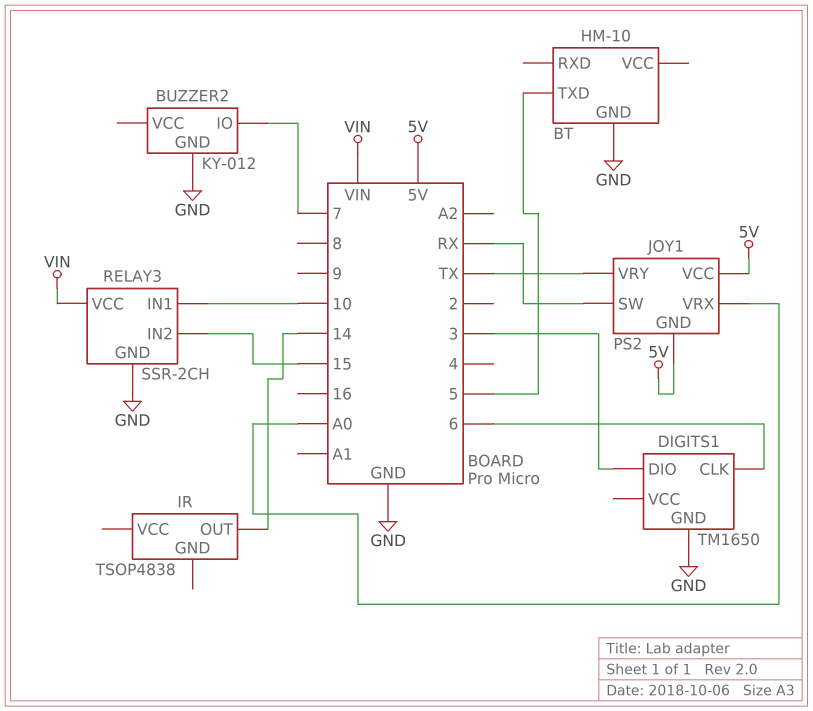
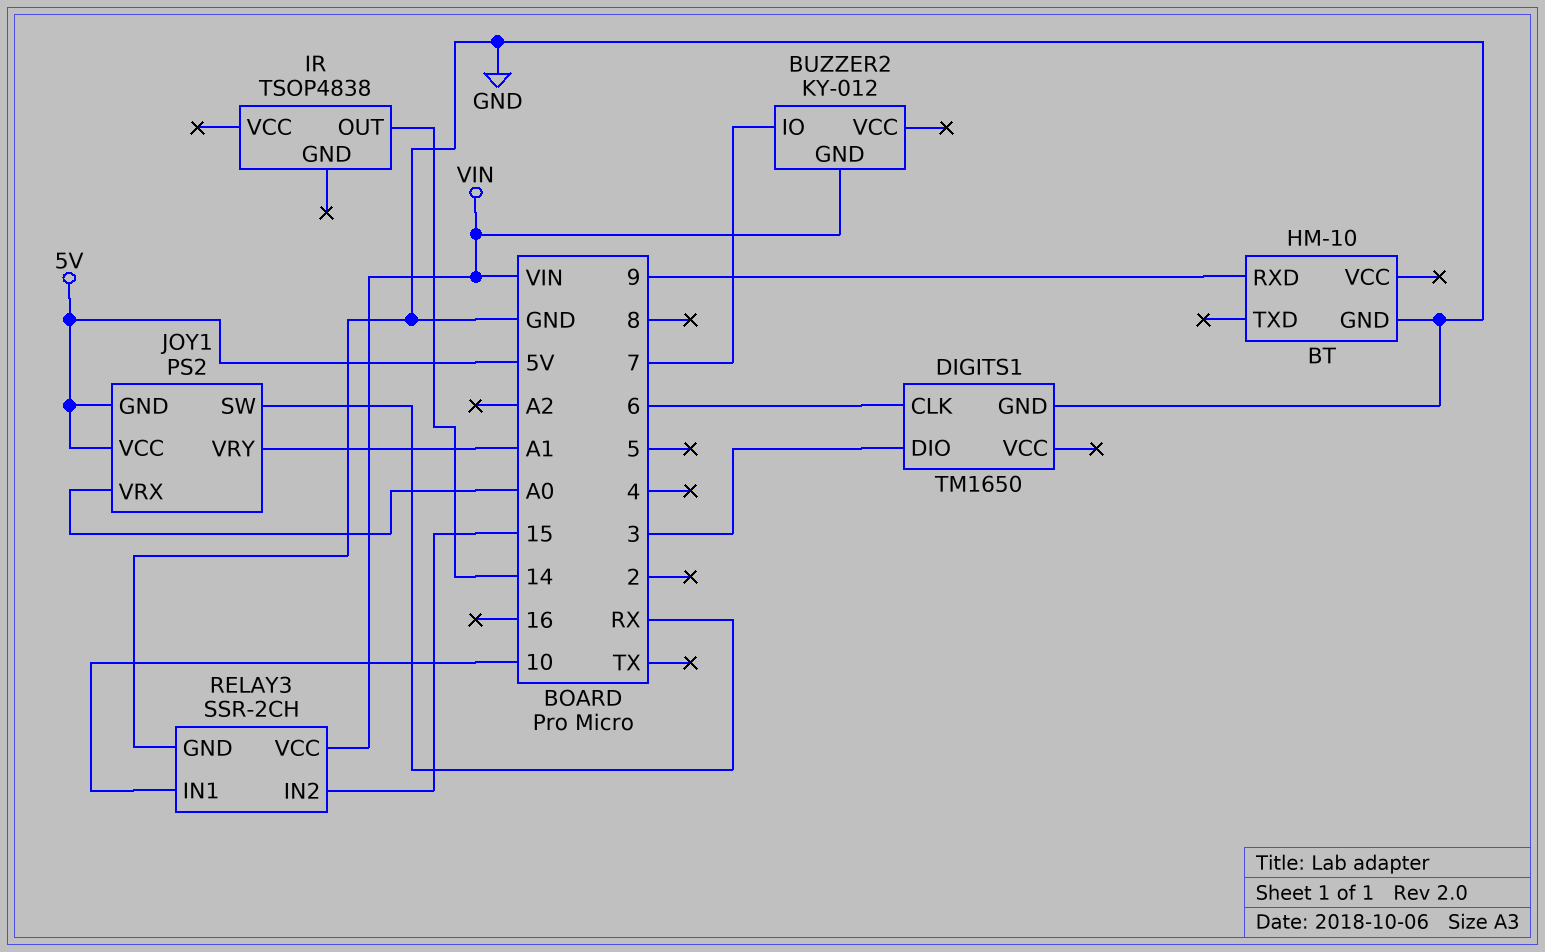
BT pin RXD: none -> 9
BT pin TXD: 5 -> none
BUZZER2 pin GND: GND -> VIN
JOY1 pin VRY: TX -> A1

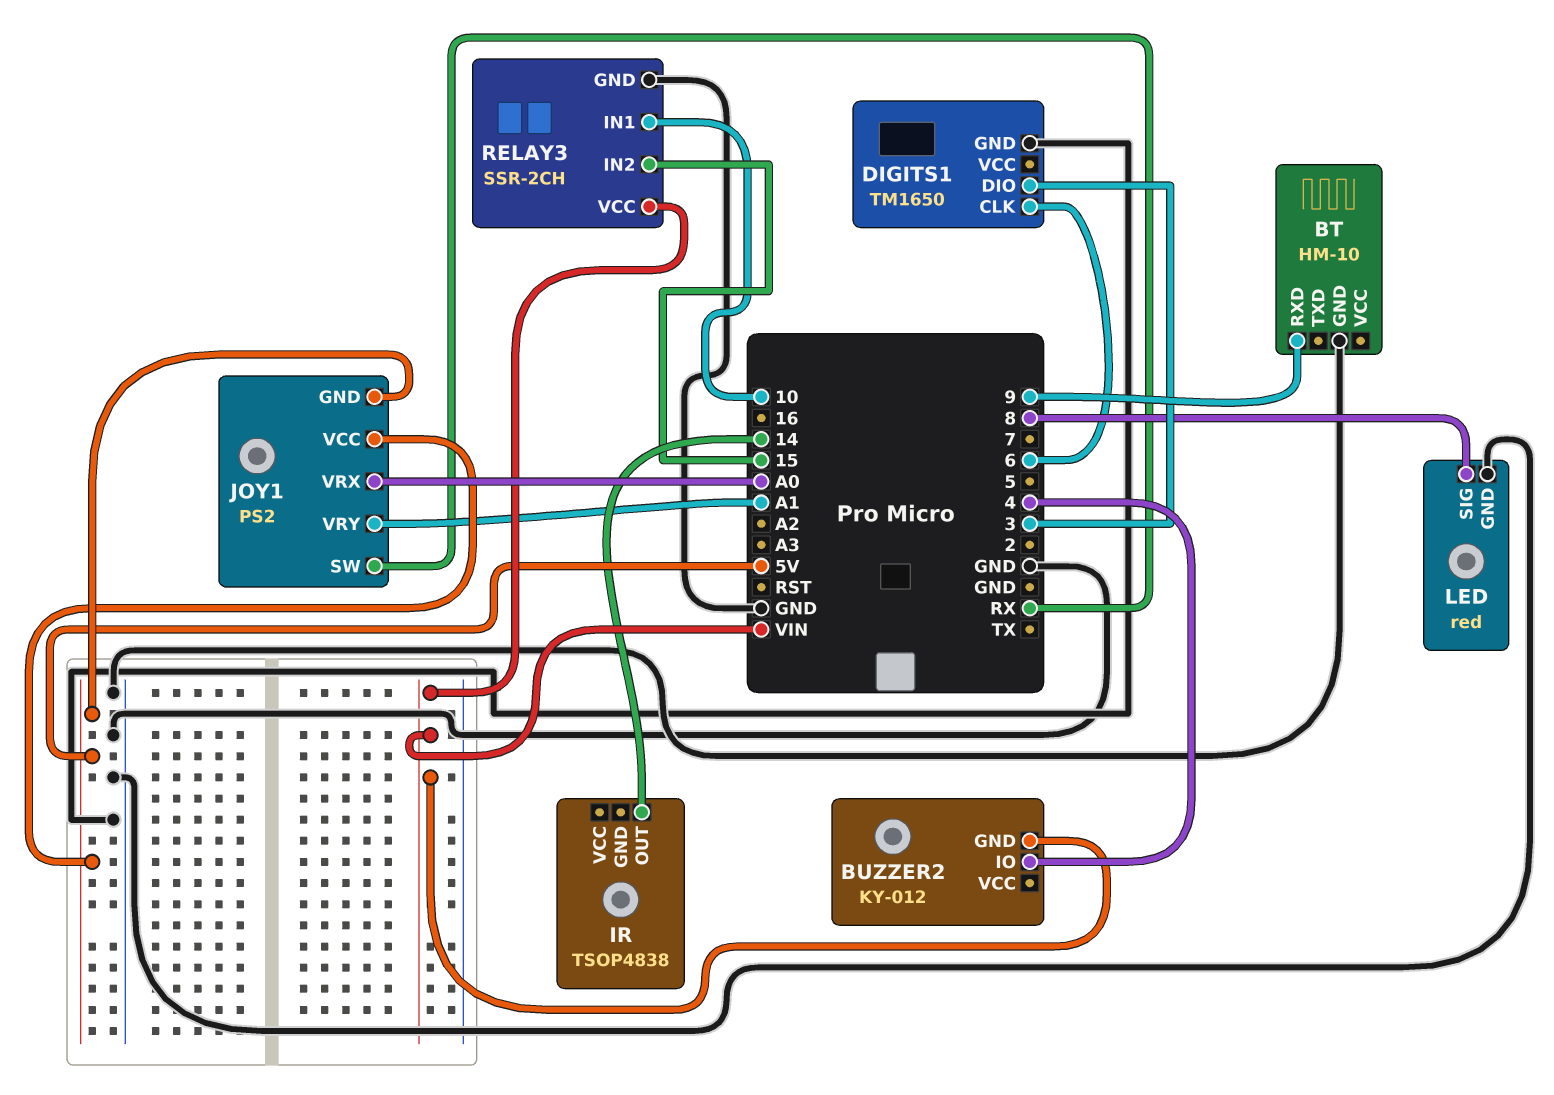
BUZZER2 pin IO: 7 -> 4
LED: none -> red
LED pin GND: none -> GND
LED pin SIG: none -> 8

